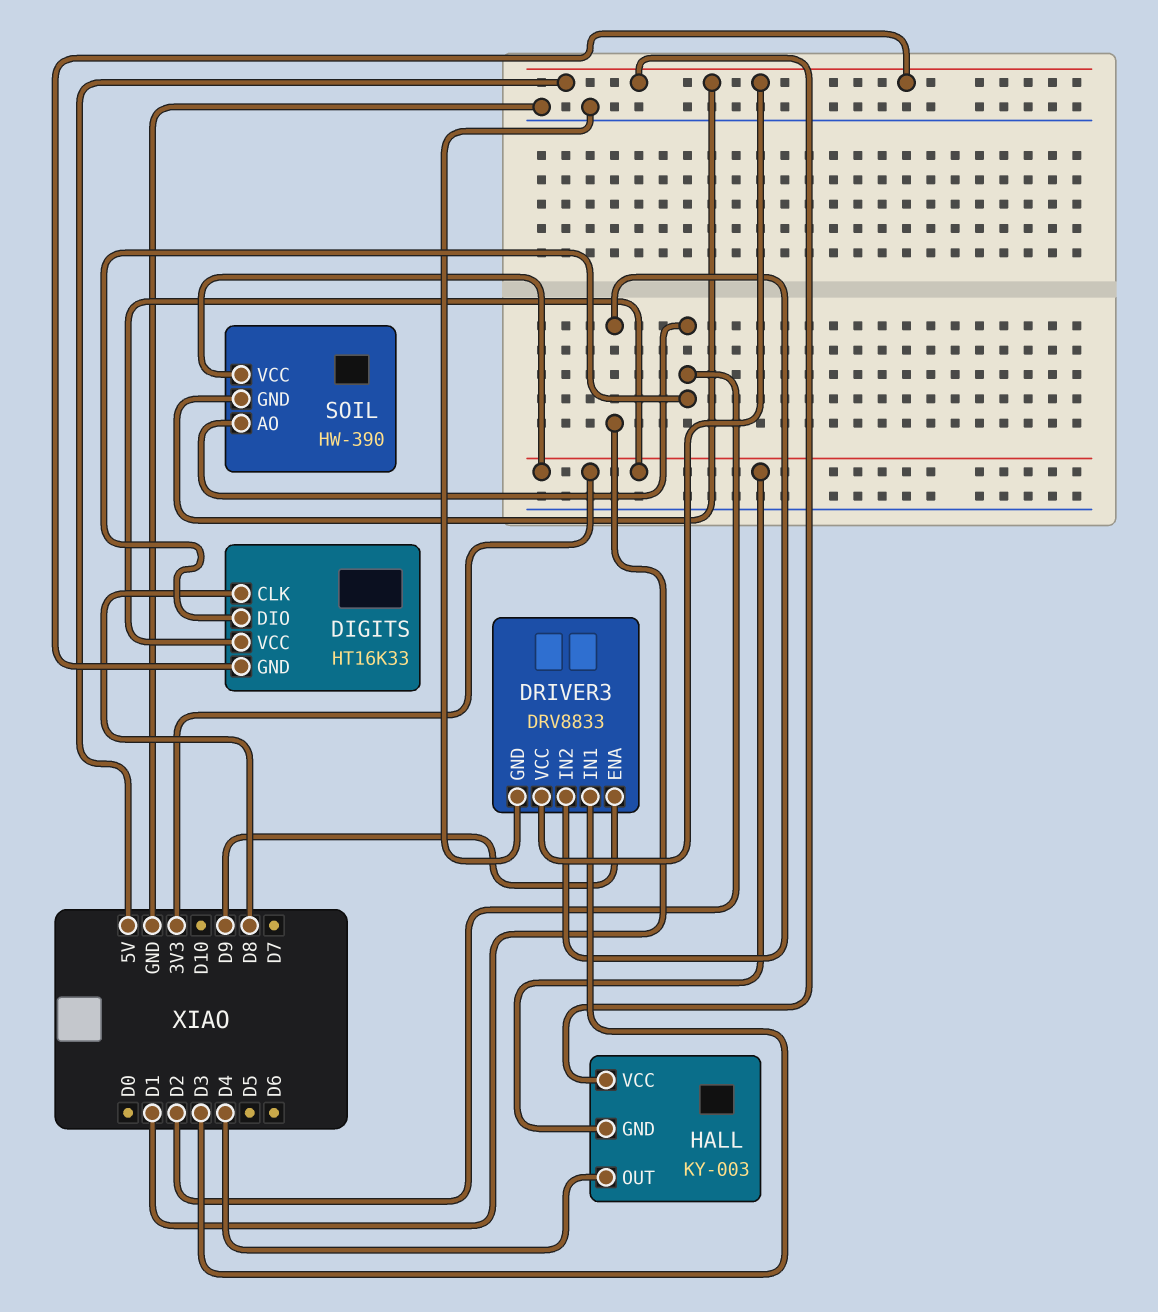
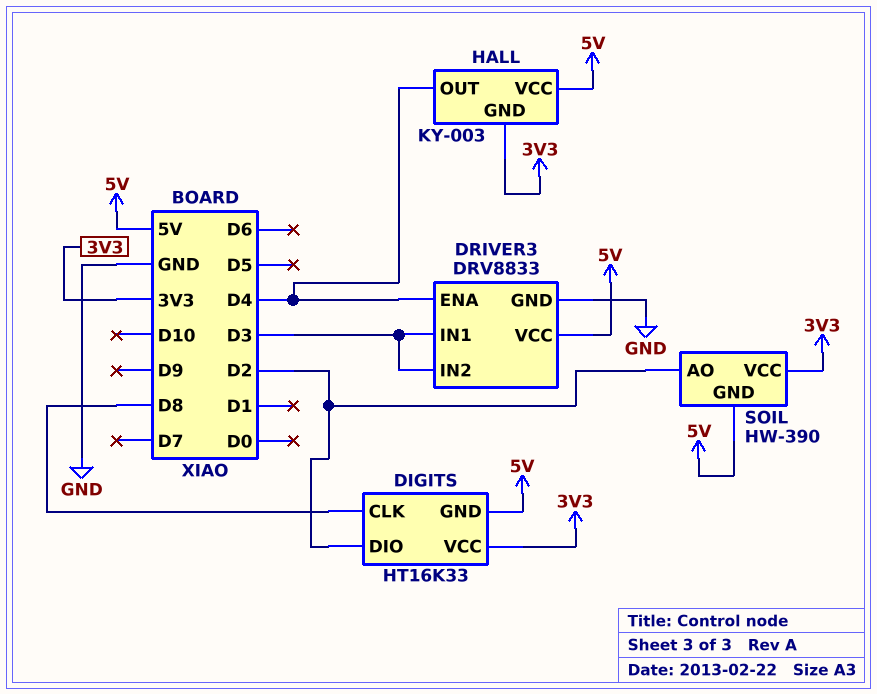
DRIVER3 pin ENA: D9 -> D4
DRIVER3 pin IN2: D1 -> D3

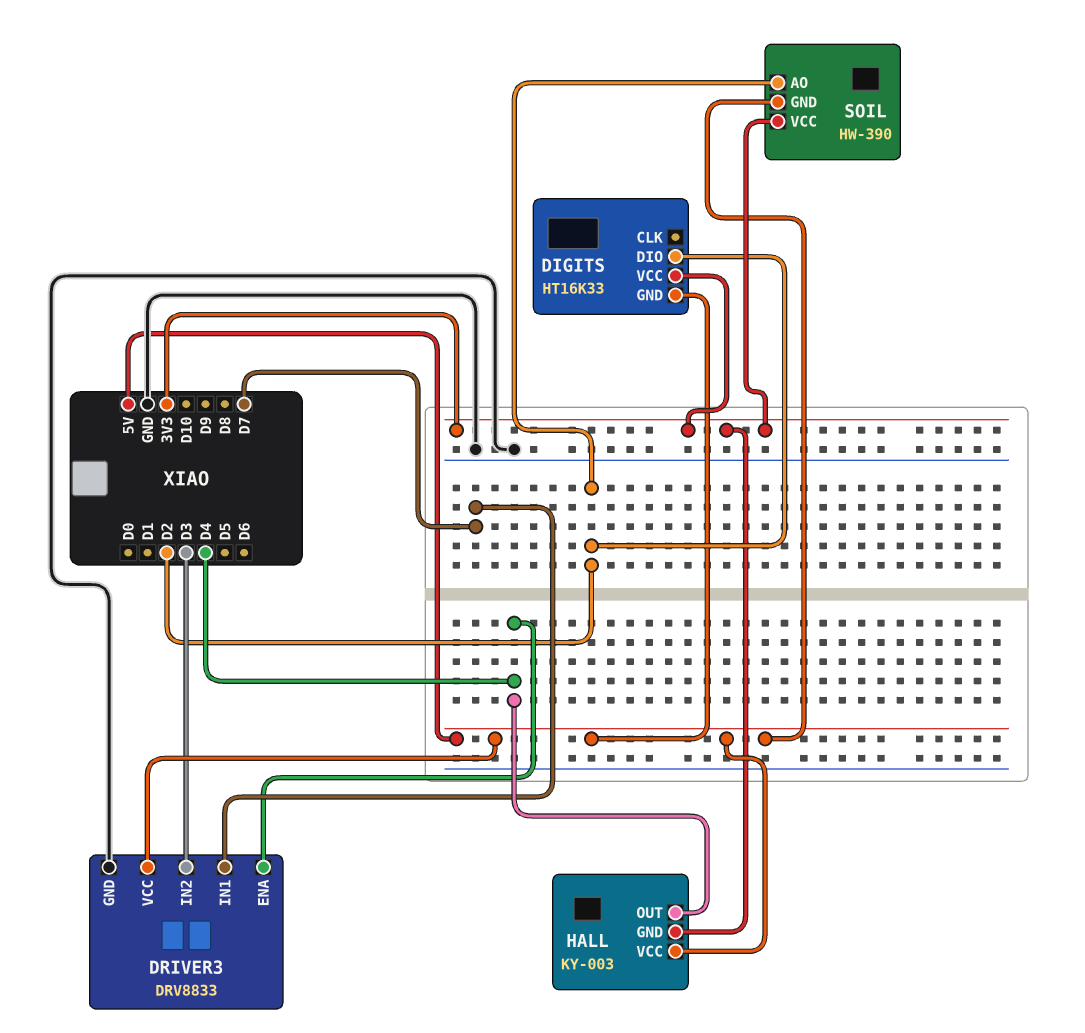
DIGITS pin CLK: D8 -> none
DRIVER3 pin IN1: D3 -> D7

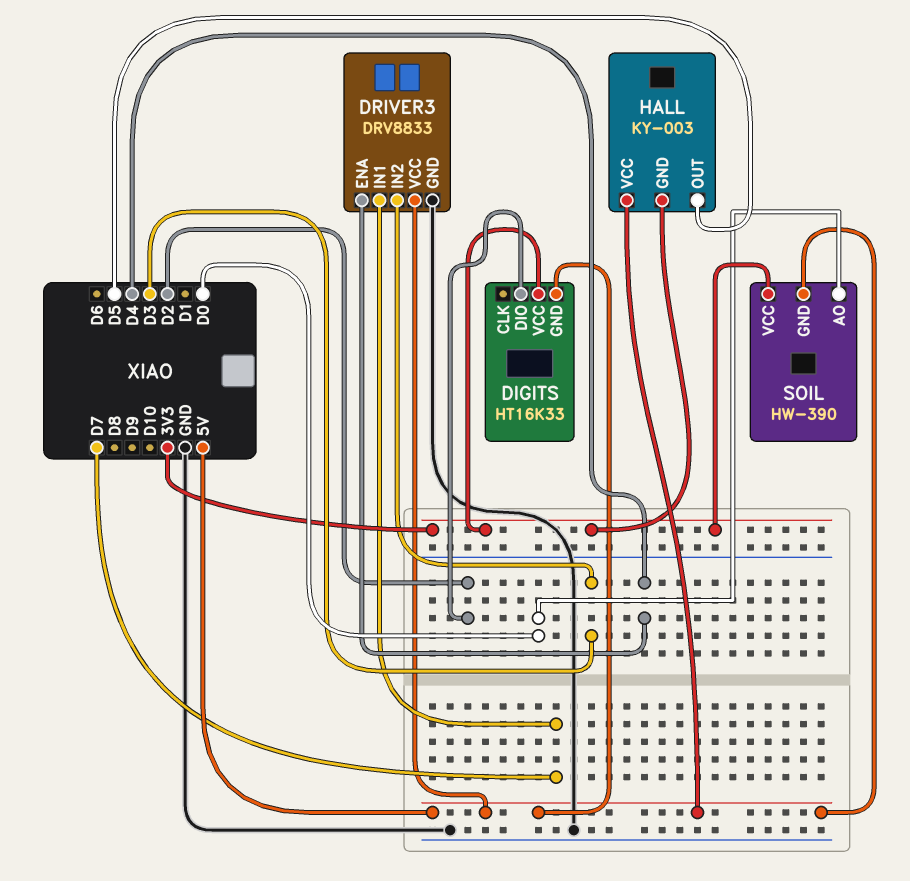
HALL pin OUT: D4 -> D5
SOIL pin AO: D2 -> D0

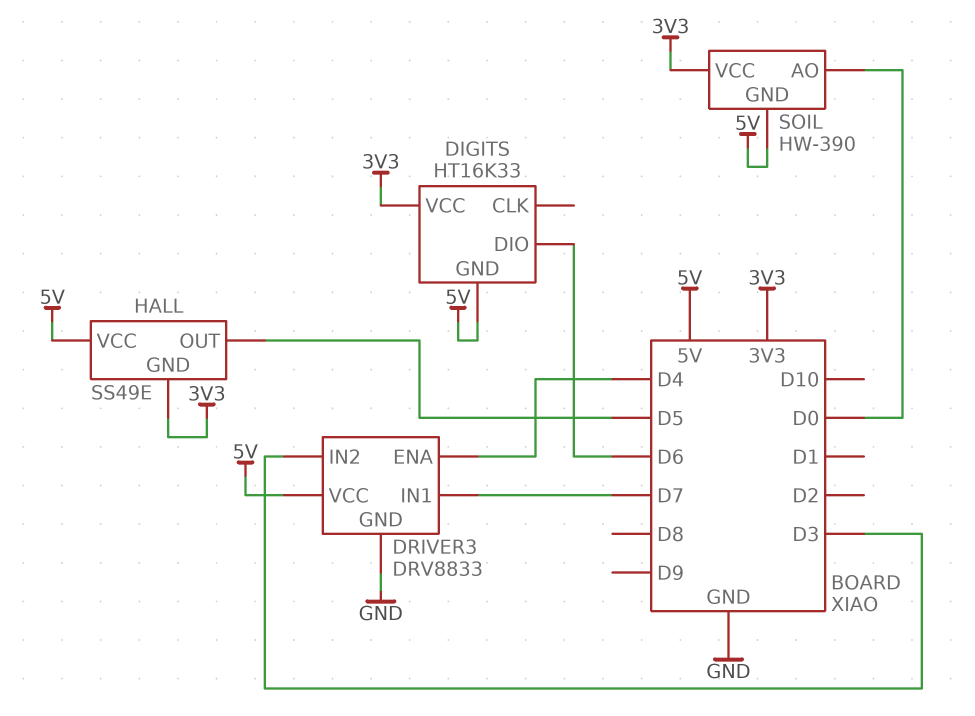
DIGITS pin DIO: D2 -> D6
HALL: KY-003 -> SS49E

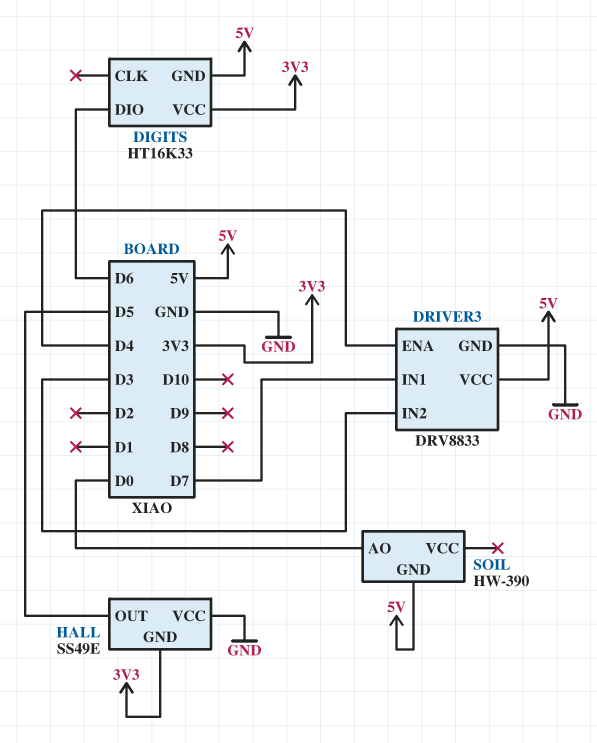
HALL pin VCC: 5V -> GND
SOIL pin VCC: 3V3 -> none

